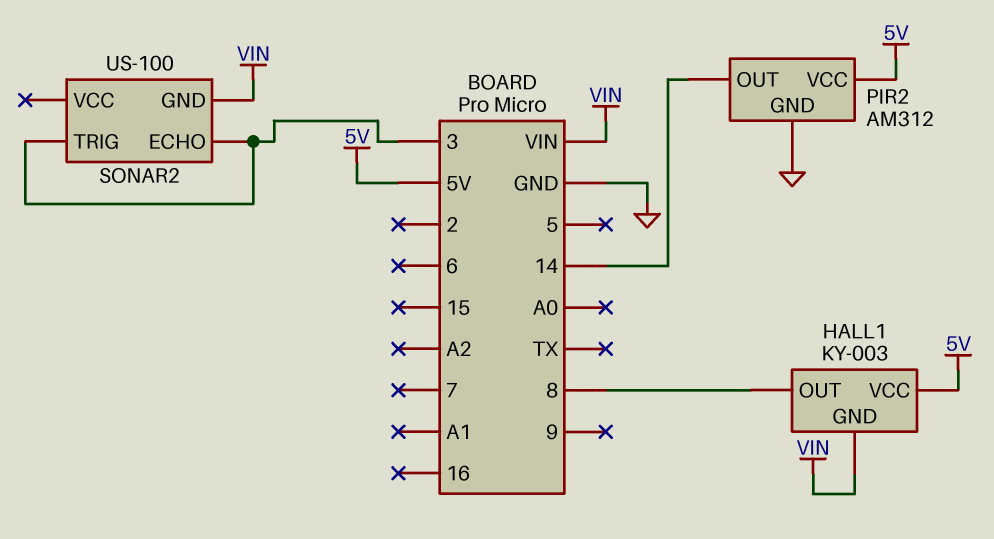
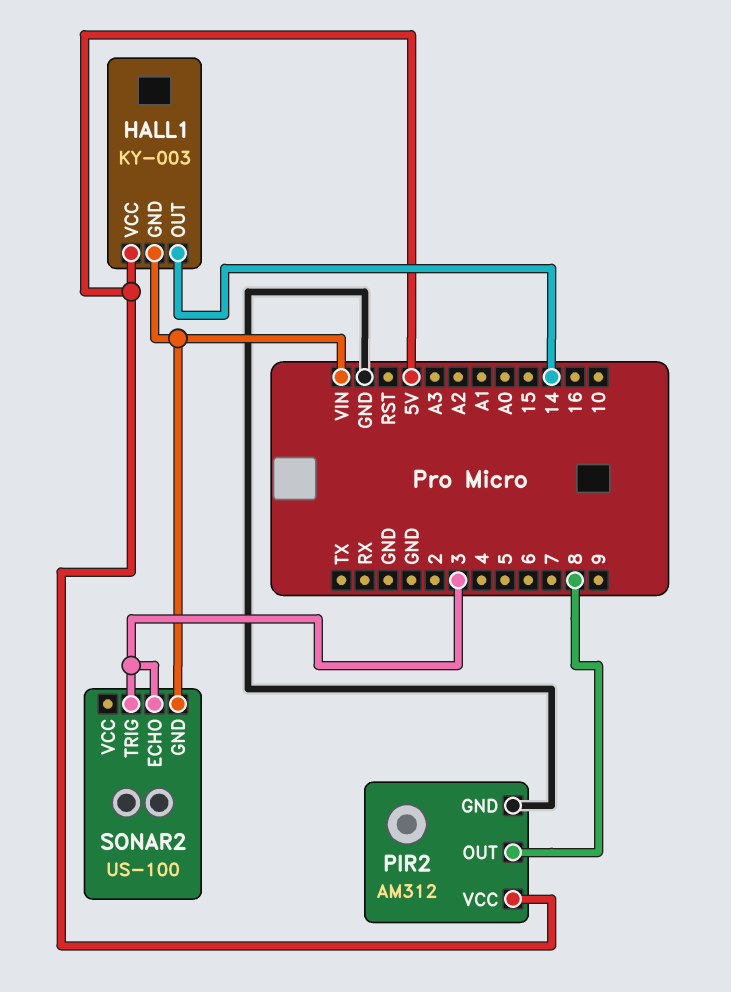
HALL1 pin OUT: 8 -> 14
PIR2 pin OUT: 14 -> 8

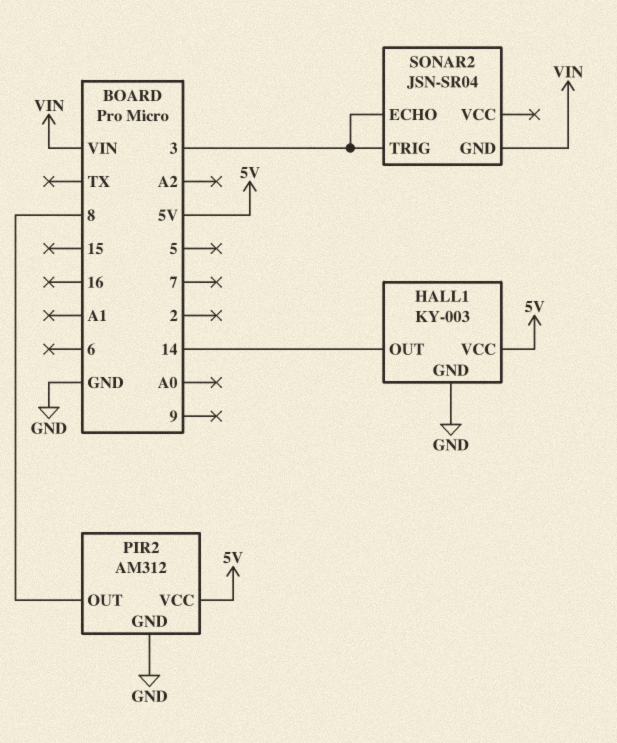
HALL1 pin GND: VIN -> GND
SONAR2: US-100 -> JSN-SR04

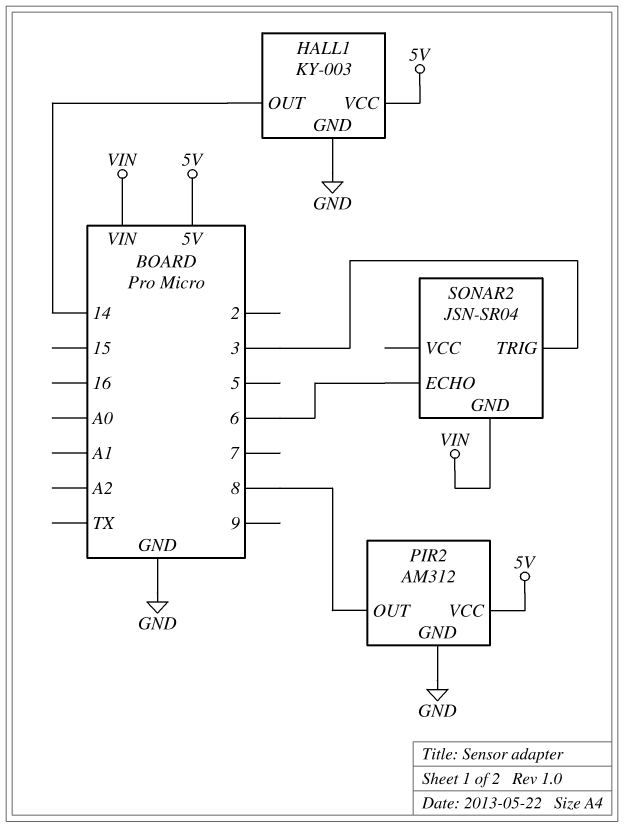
SONAR2 pin ECHO: 3 -> 6

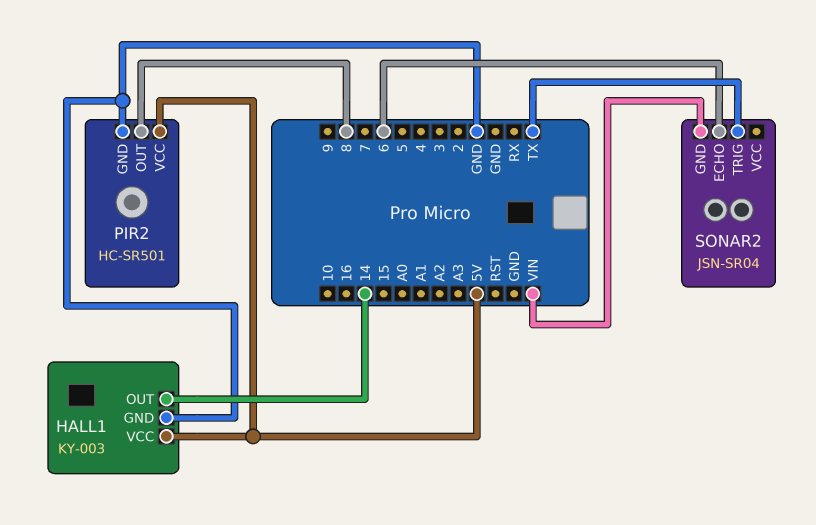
PIR2: AM312 -> HC-SR501
SONAR2 pin TRIG: 3 -> TX

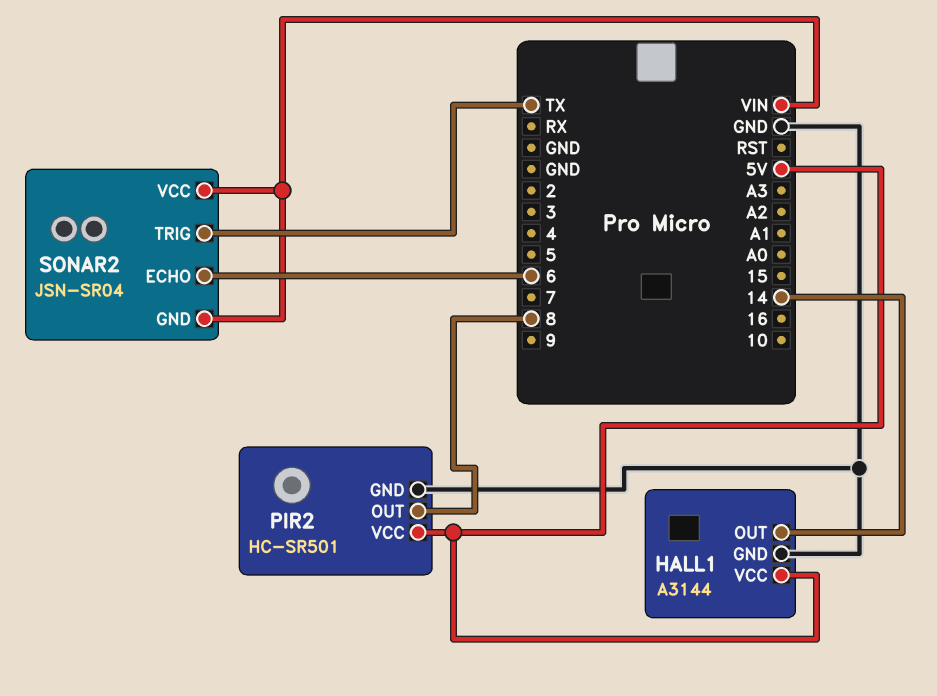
HALL1: KY-003 -> A3144
SONAR2 pin VCC: none -> VIN

